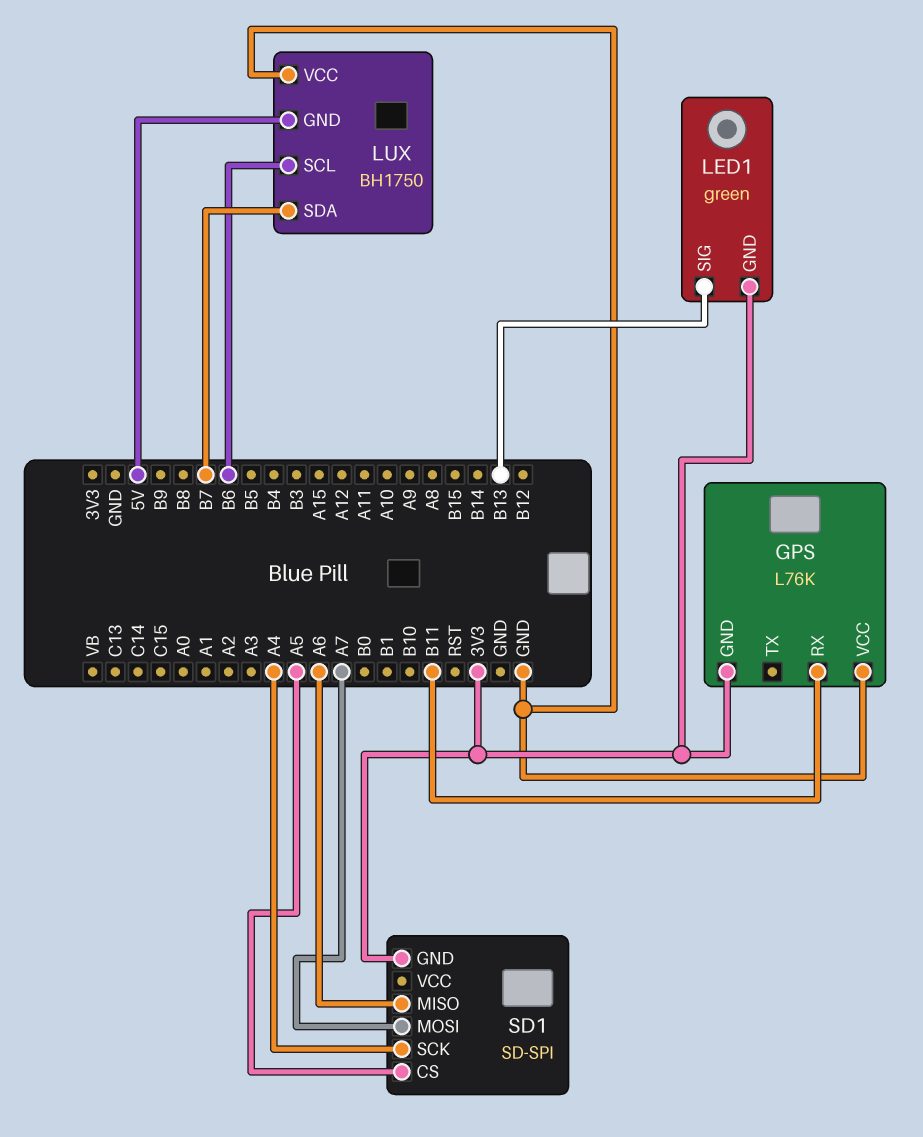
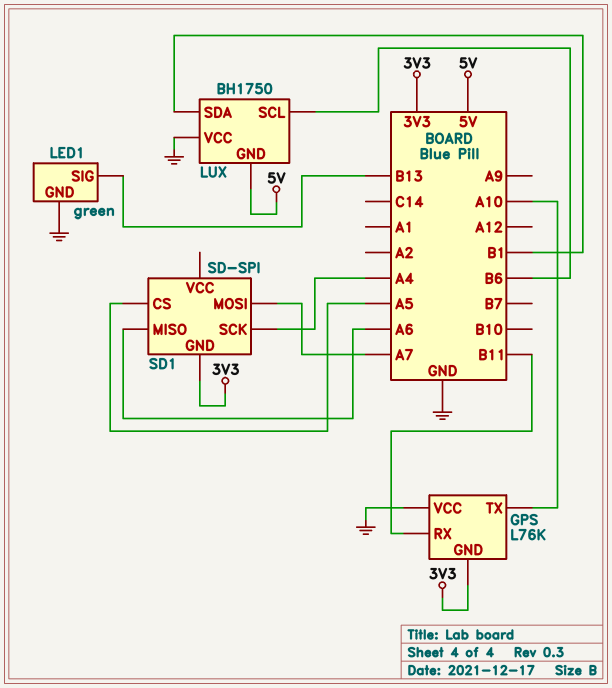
GPS pin TX: none -> A10
LED1 pin GND: 3V3 -> GND
LUX pin SDA: B7 -> B1

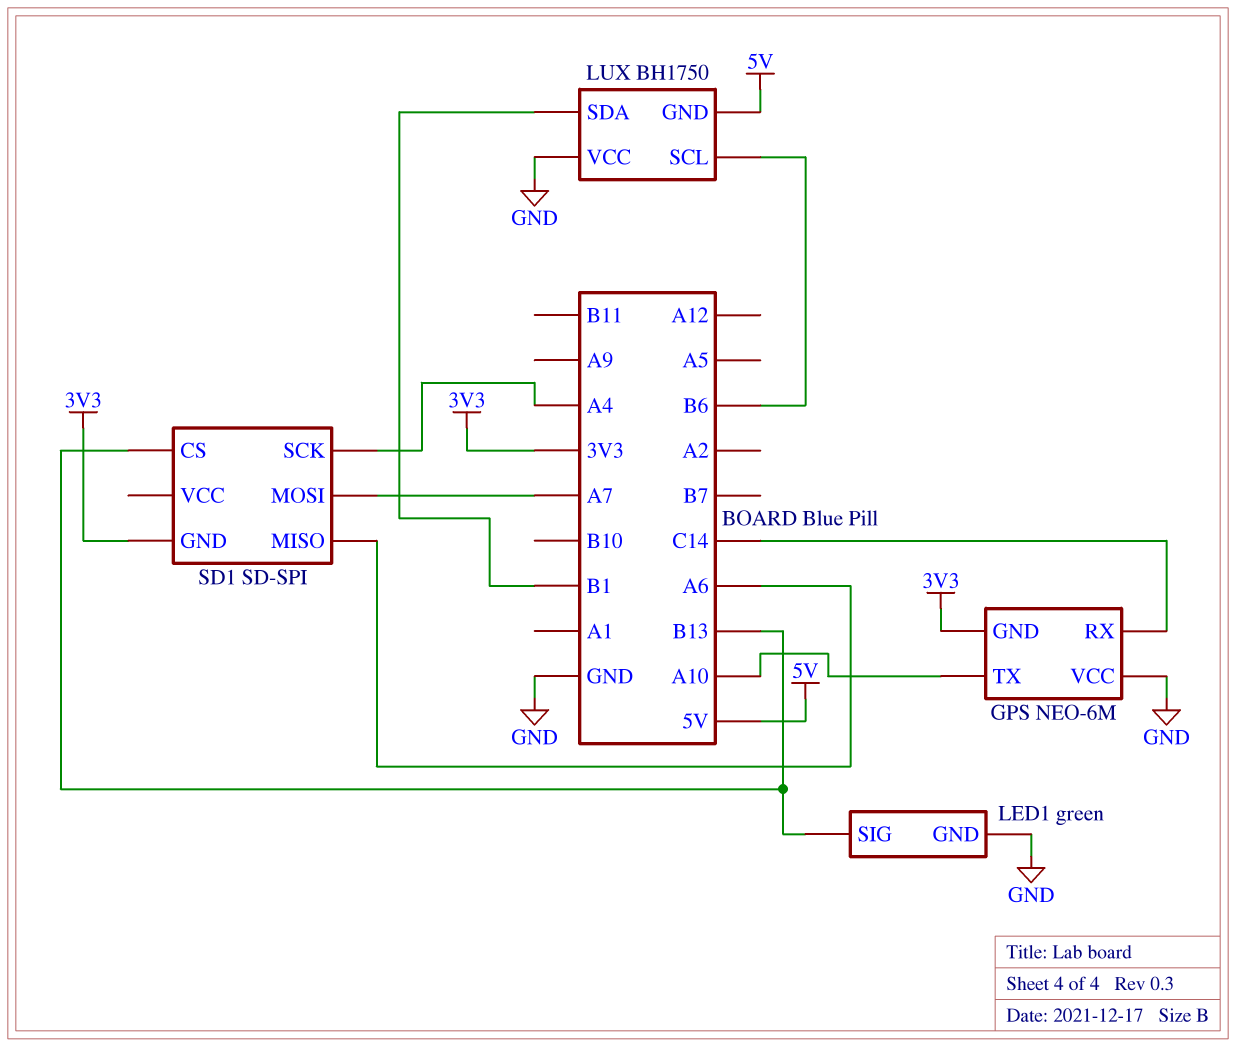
GPS: L76K -> NEO-6M
GPS pin RX: B11 -> C14
SD1 pin CS: A5 -> B13

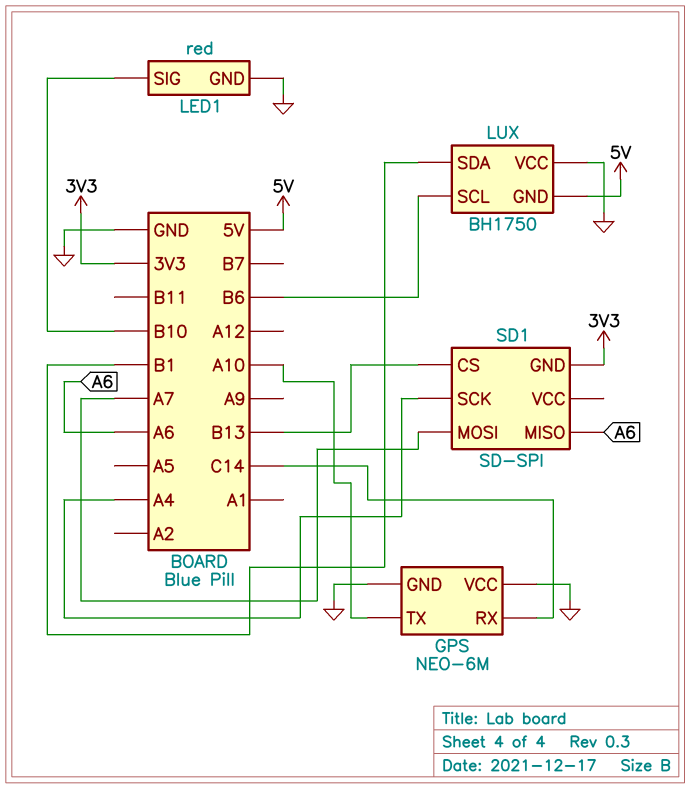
GPS pin GND: 3V3 -> GND
LED1: green -> red
LED1 pin SIG: B13 -> B10

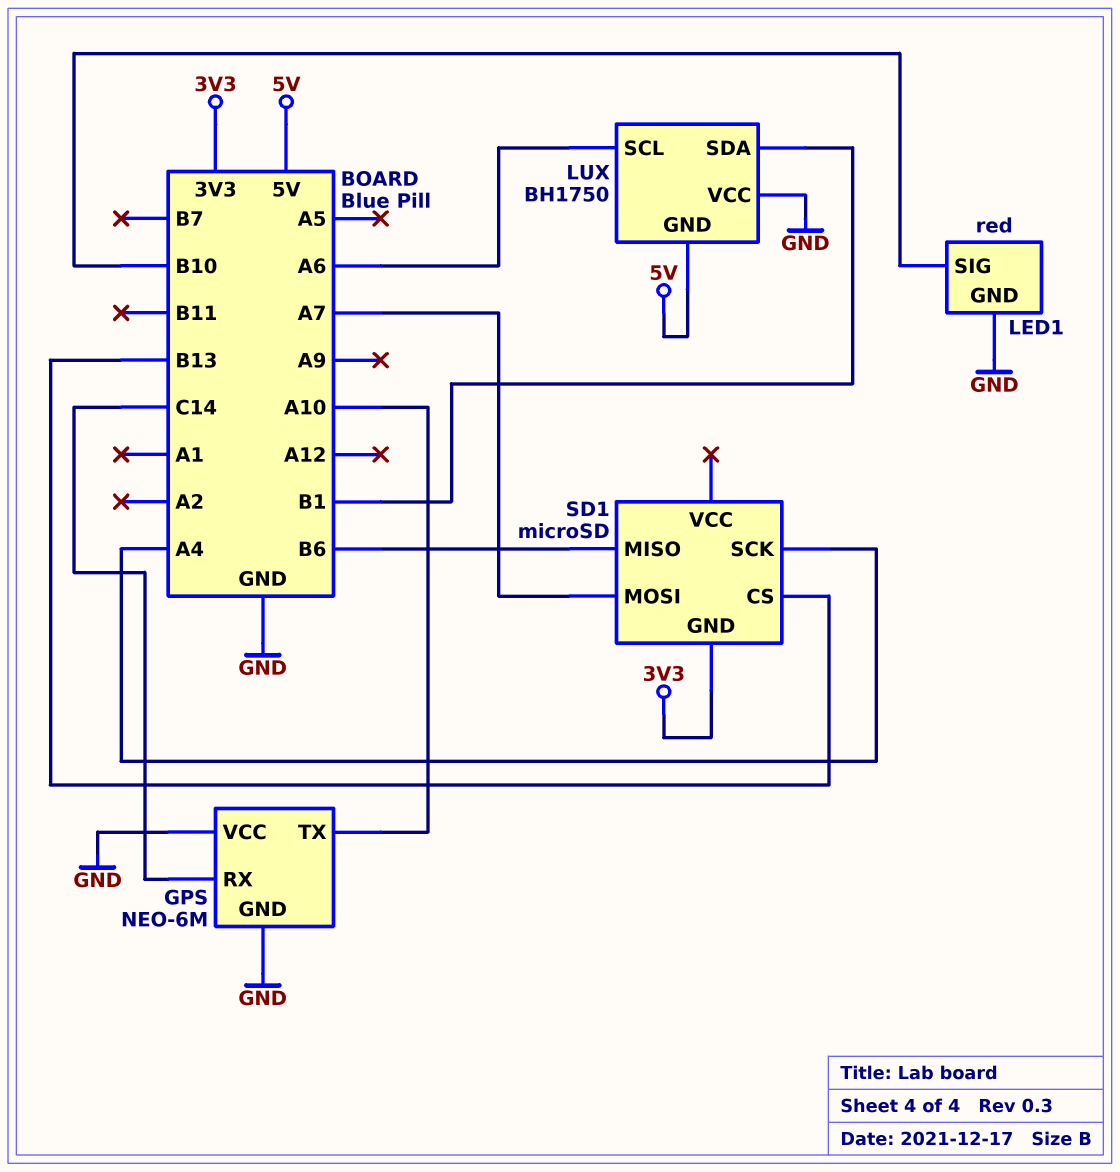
LUX pin SCL: B6 -> A6
SD1: SD-SPI -> microSD
SD1 pin MISO: A6 -> B6

